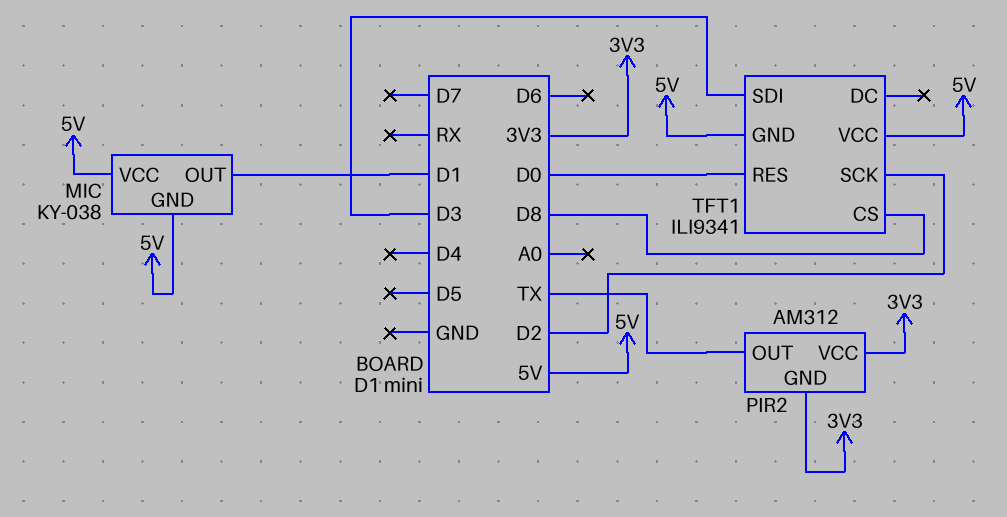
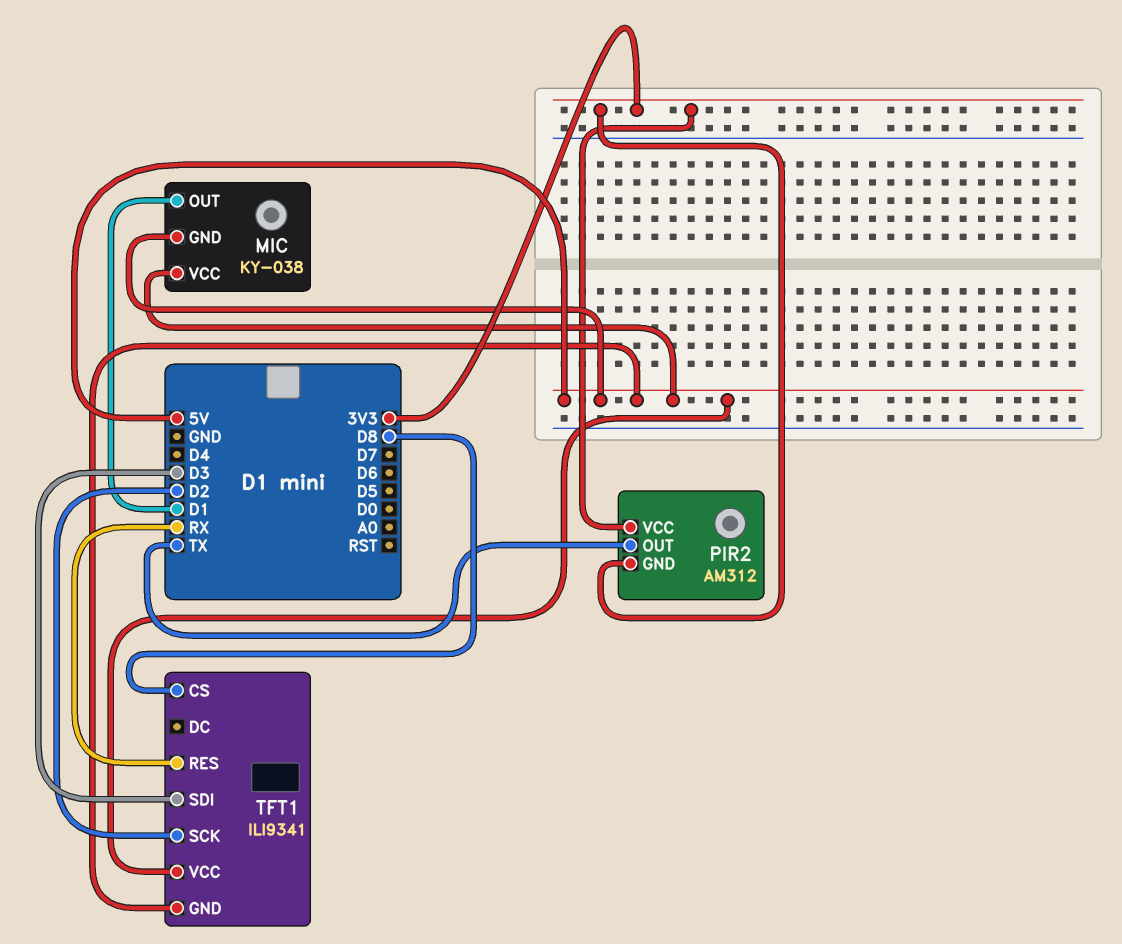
TFT1 pin RES: D0 -> RX

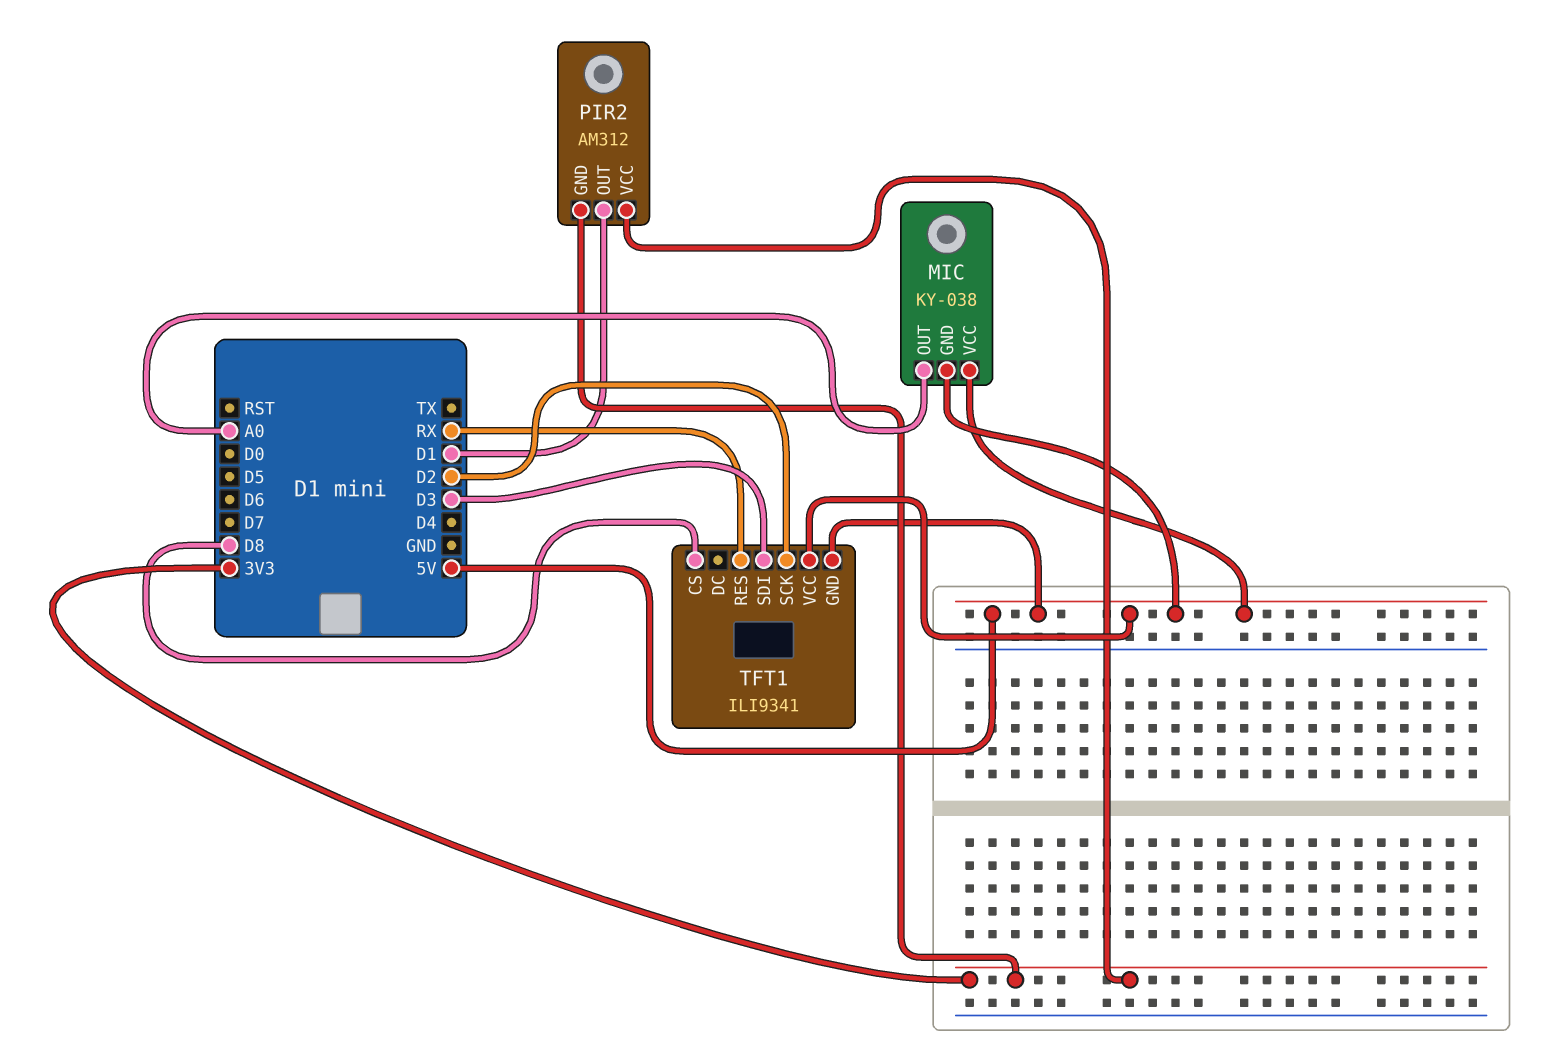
MIC pin OUT: D1 -> A0
PIR2 pin OUT: TX -> D1

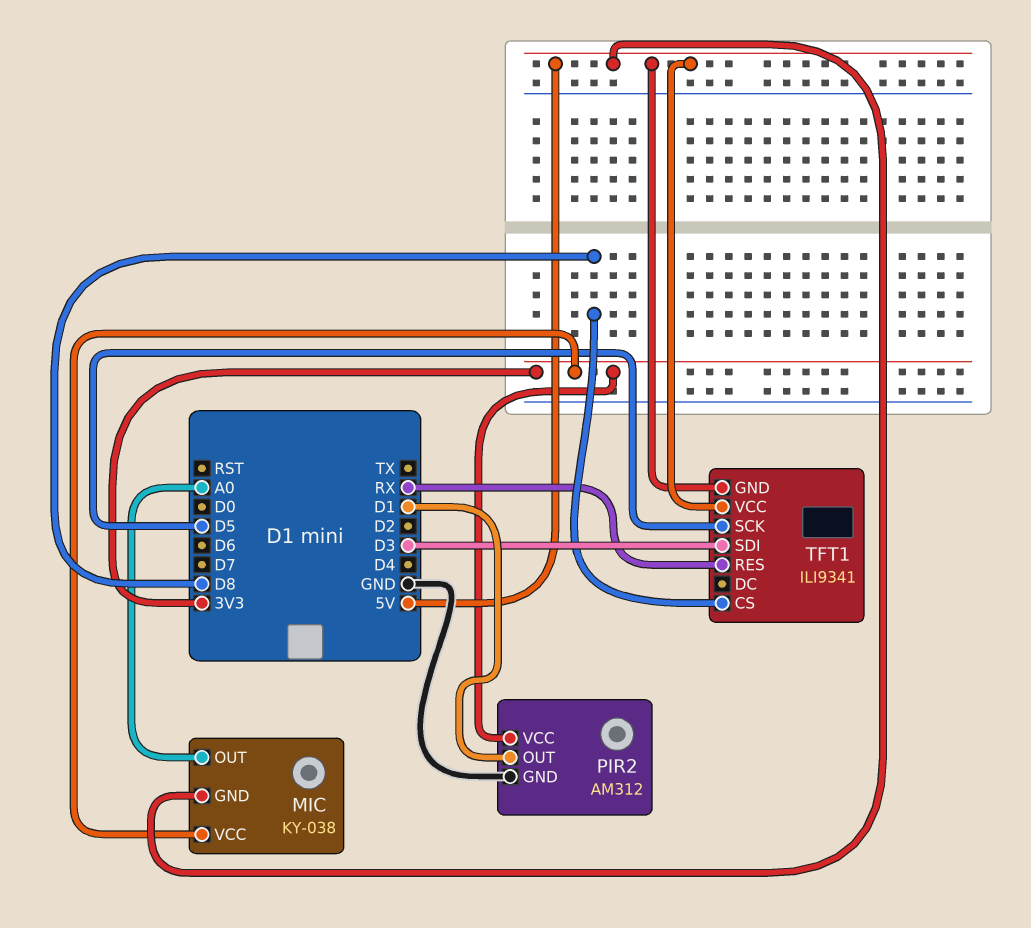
MIC pin VCC: 5V -> 3V3
PIR2 pin GND: 3V3 -> GND
TFT1 pin SCK: D2 -> D5

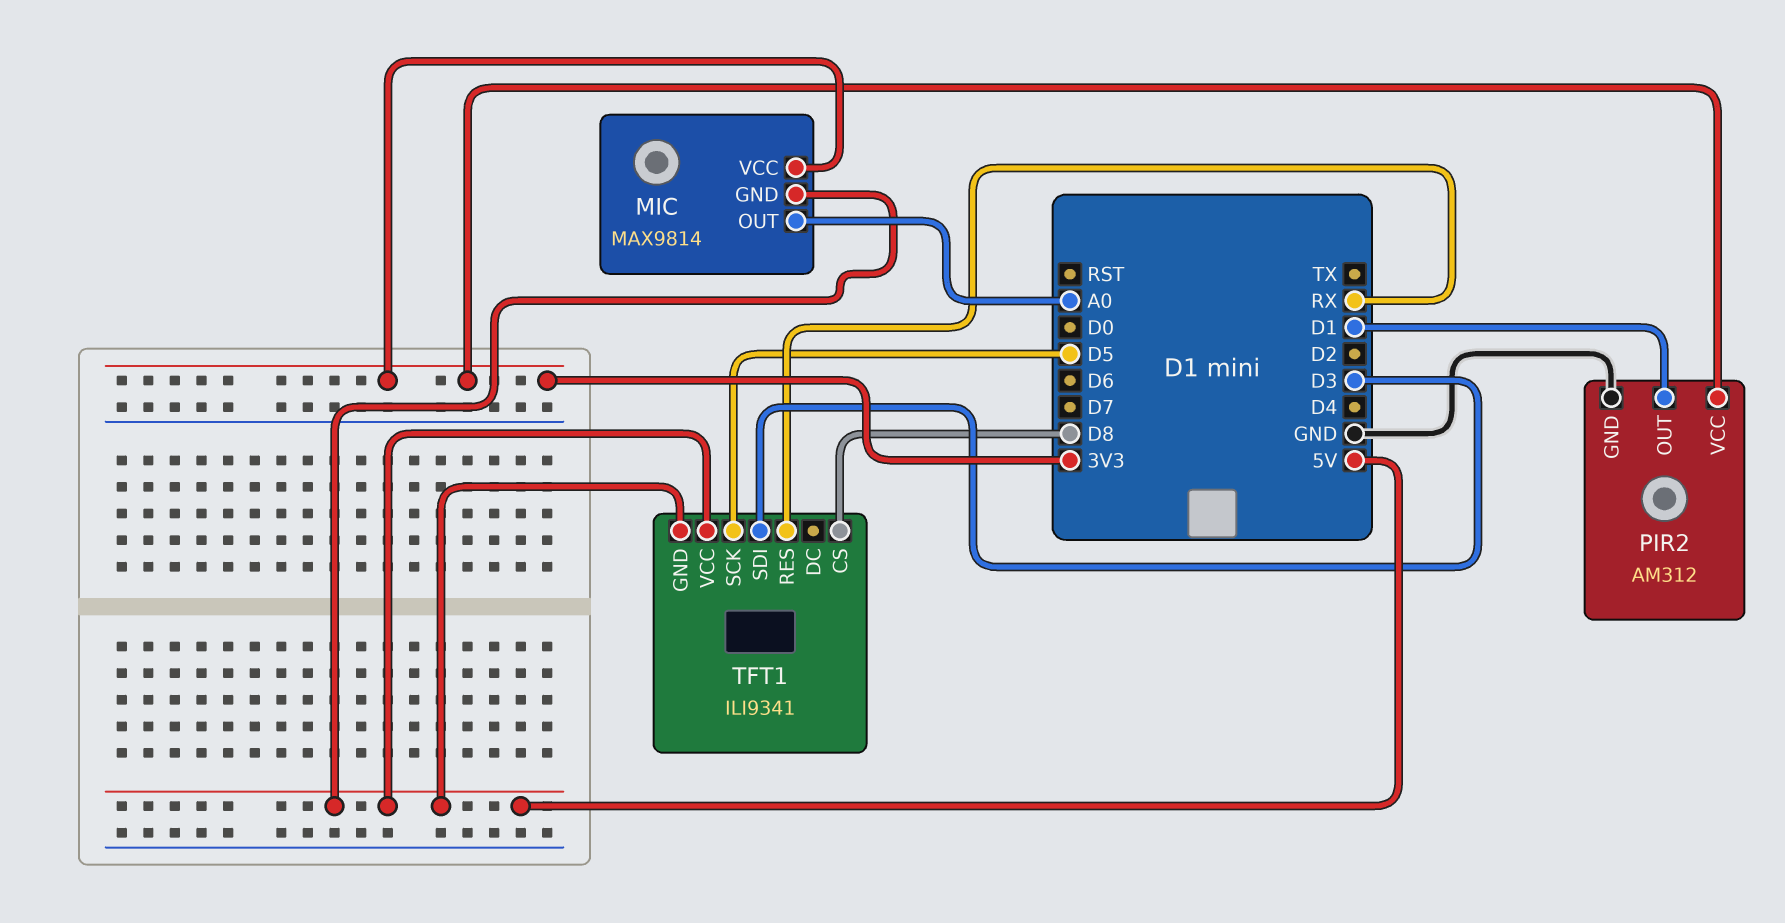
MIC: KY-038 -> MAX9814

